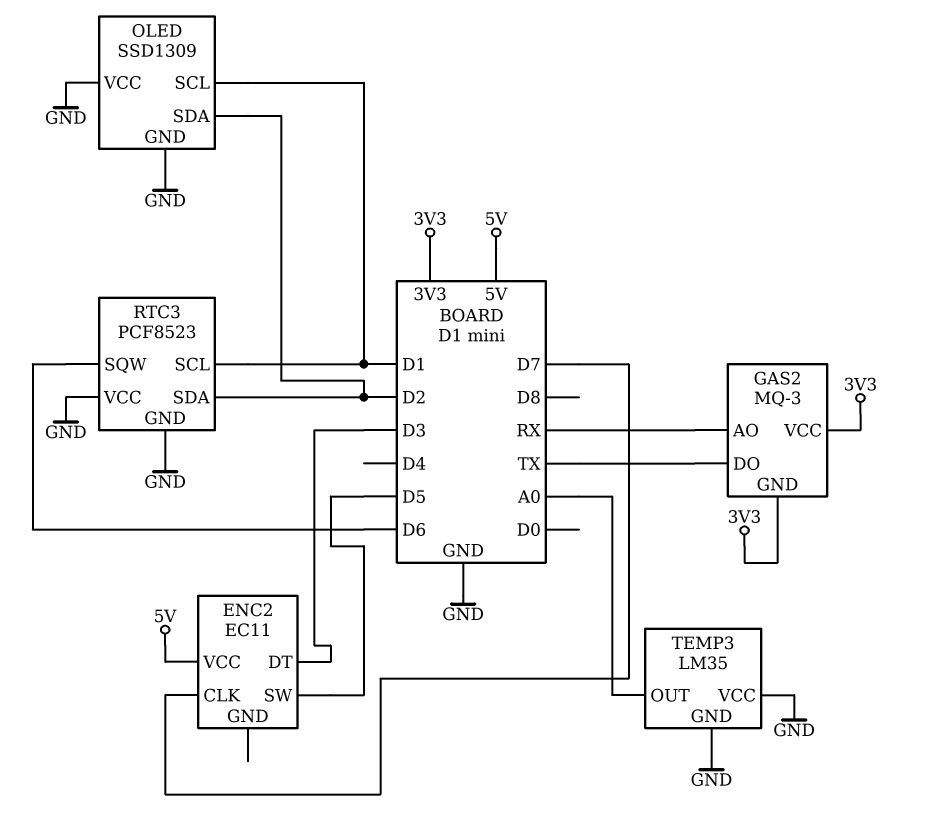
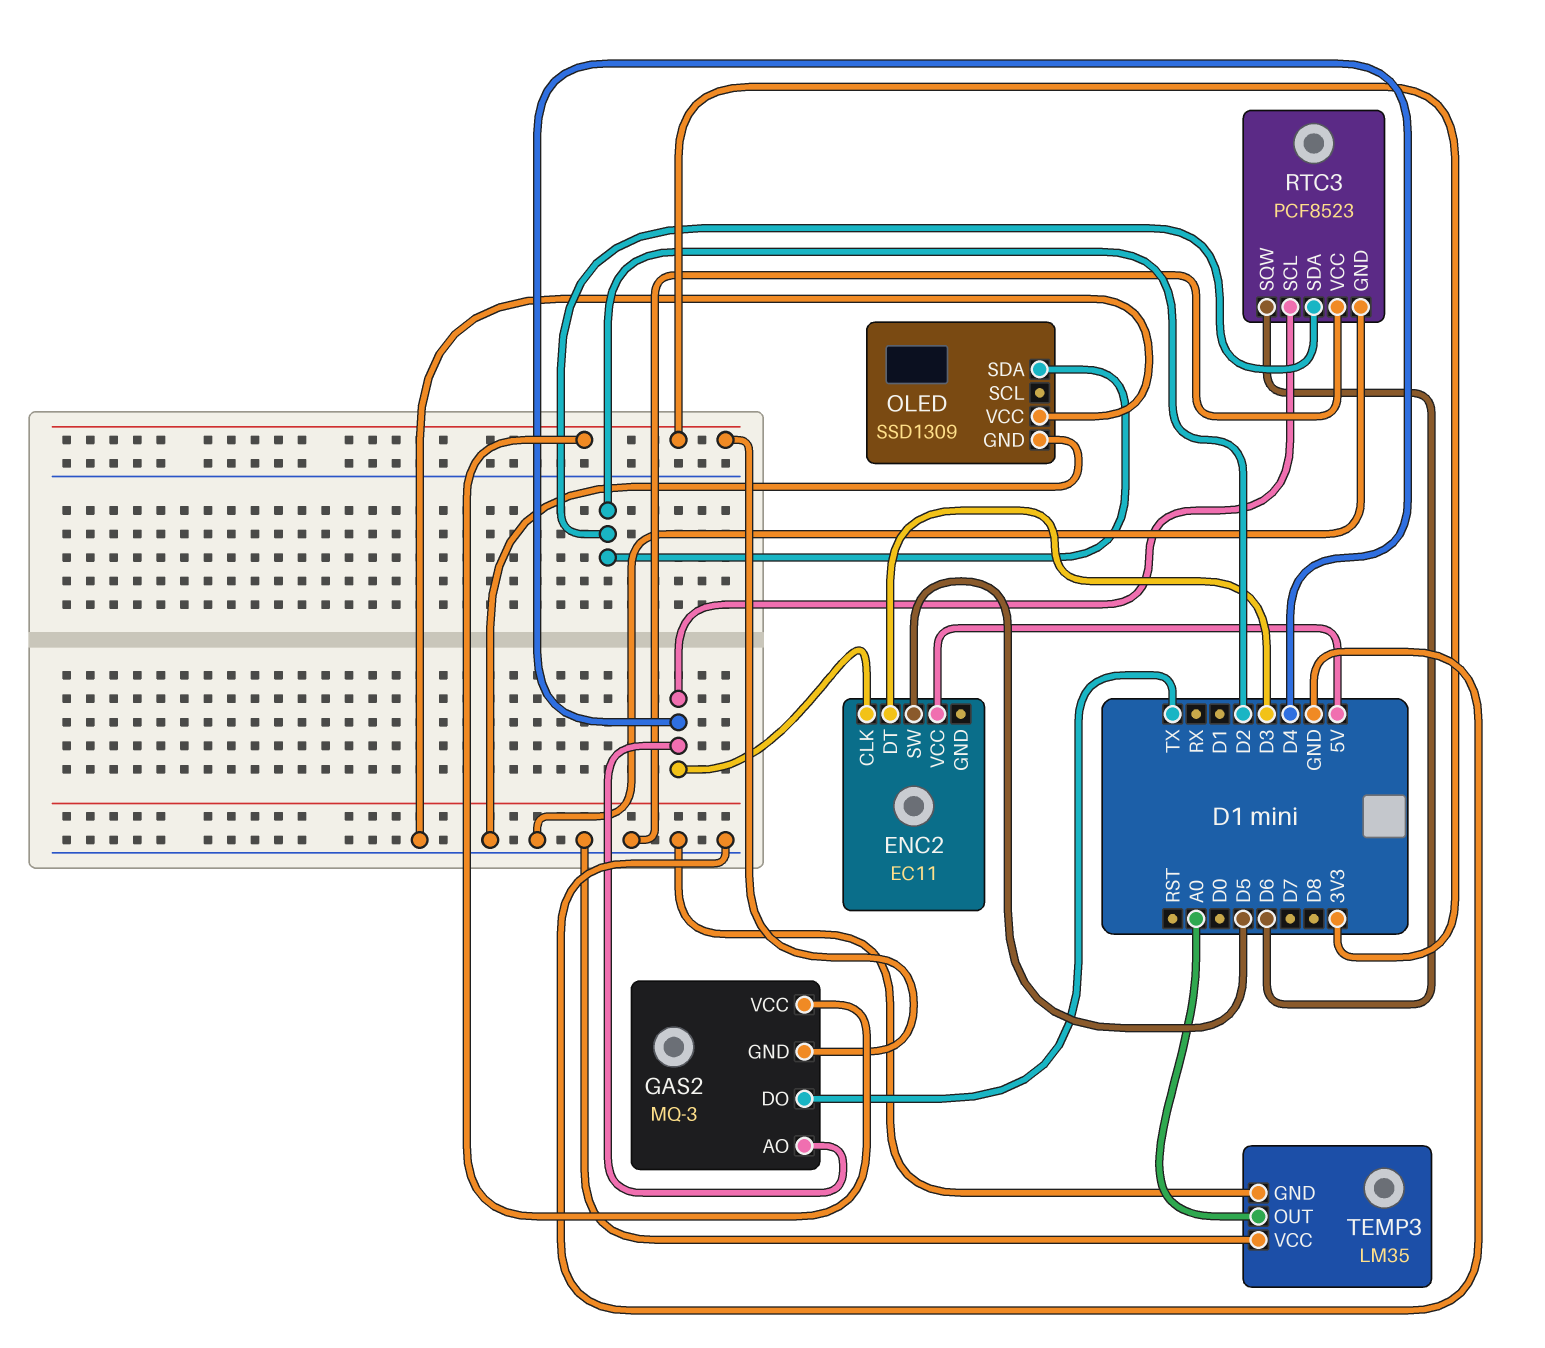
ENC2 pin CLK: D7 -> D4
GAS2 pin AO: RX -> D4
OLED pin SCL: D1 -> none
RTC3 pin SCL: D1 -> D4

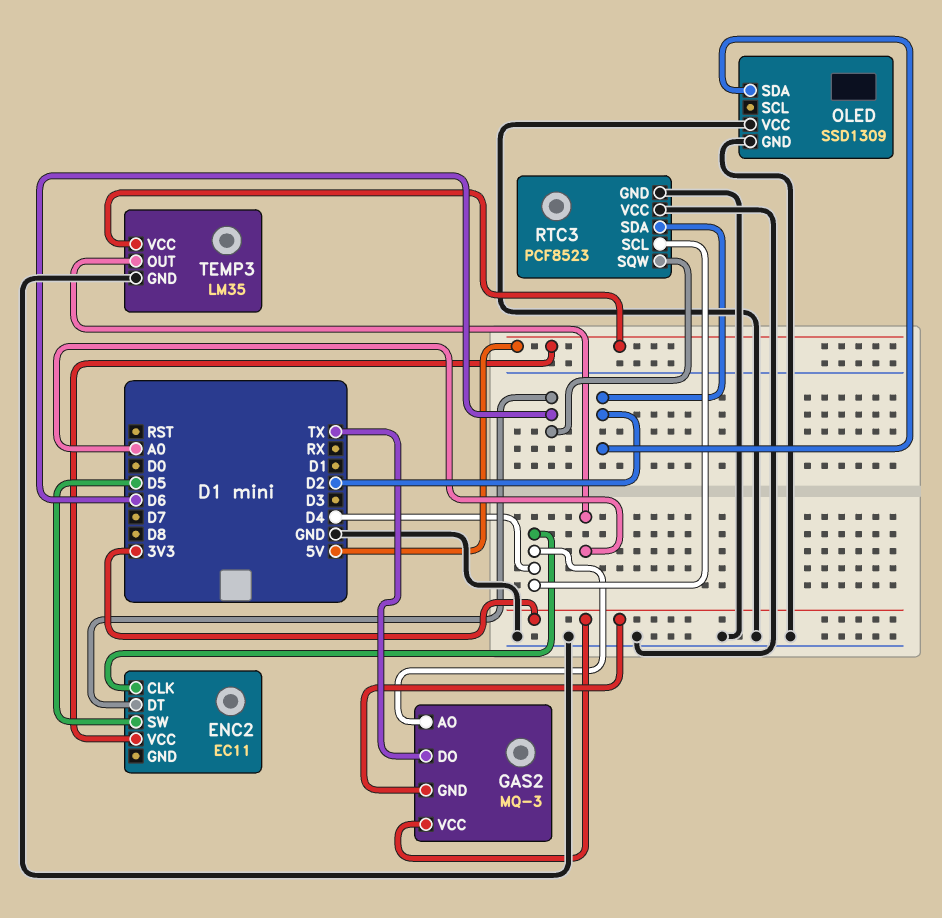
ENC2 pin DT: D3 -> D6
TEMP3 pin VCC: GND -> 5V

